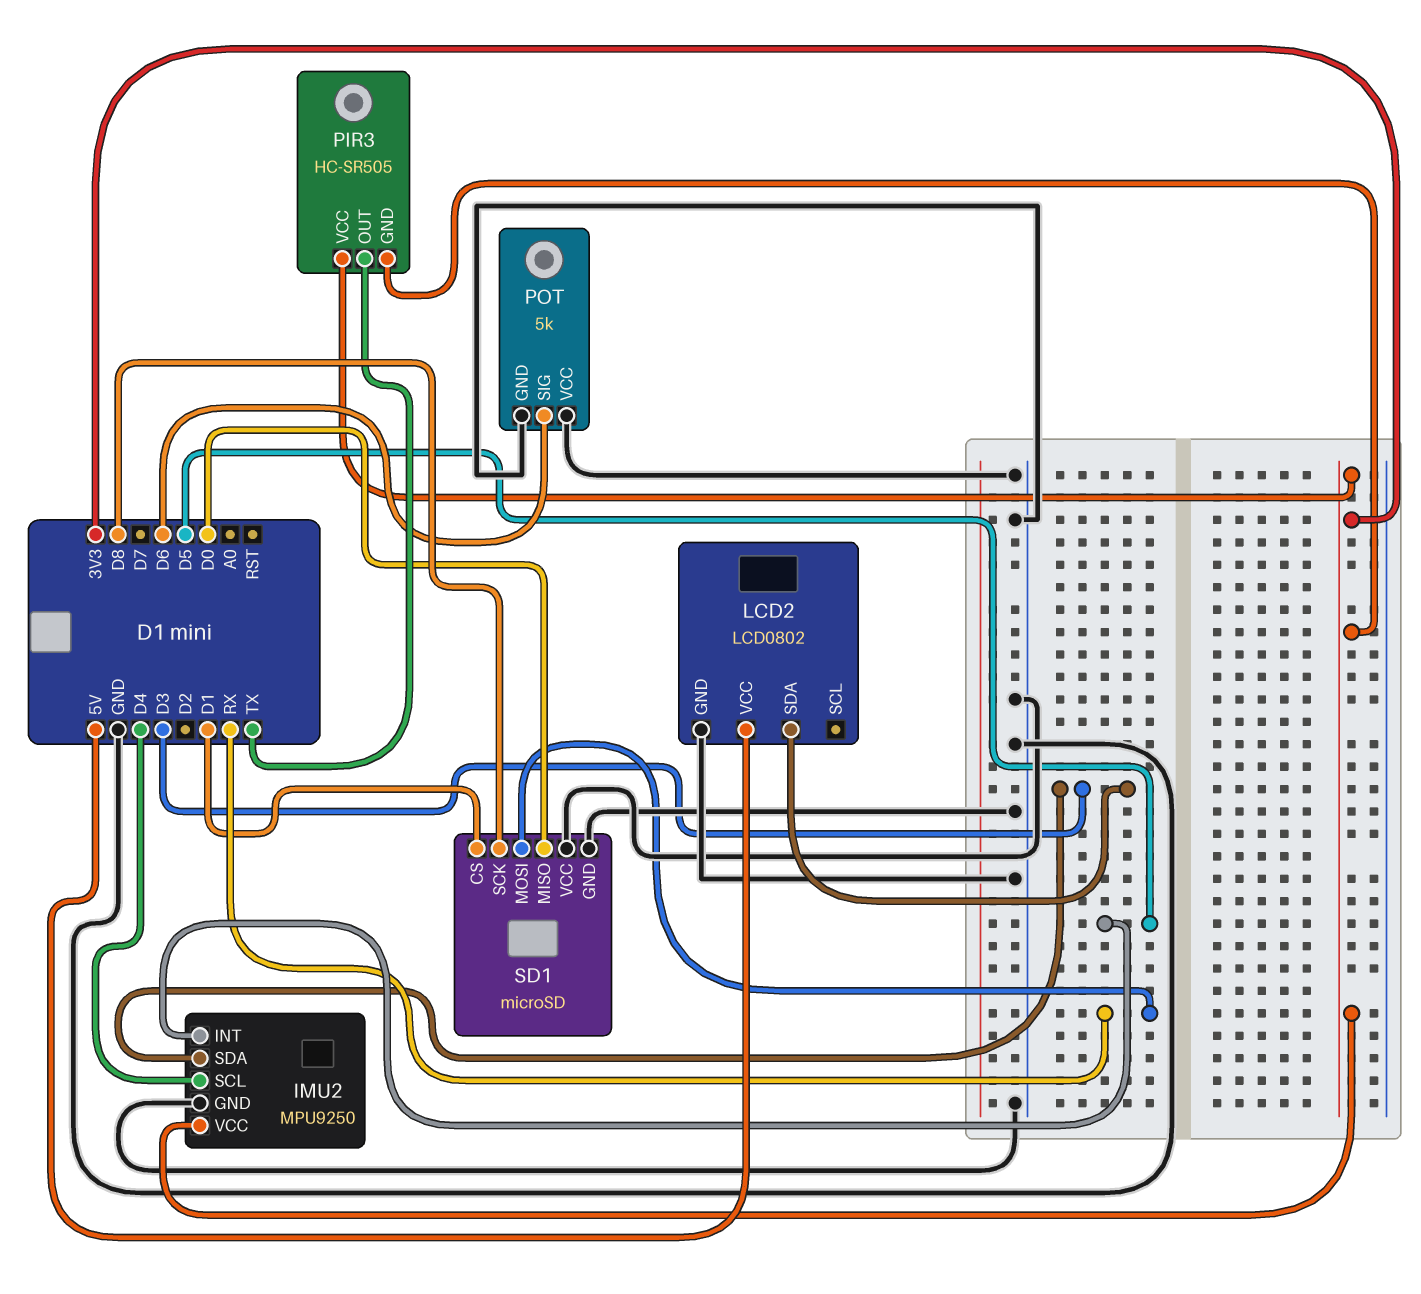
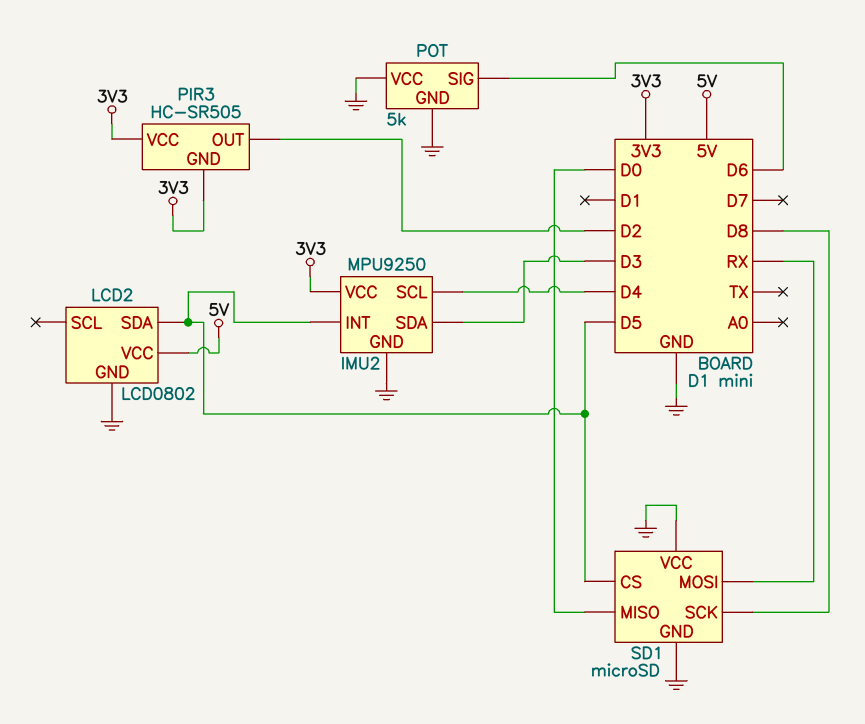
LCD2 pin SDA: D3 -> D5
PIR3 pin OUT: TX -> D2
SD1 pin CS: D1 -> D5

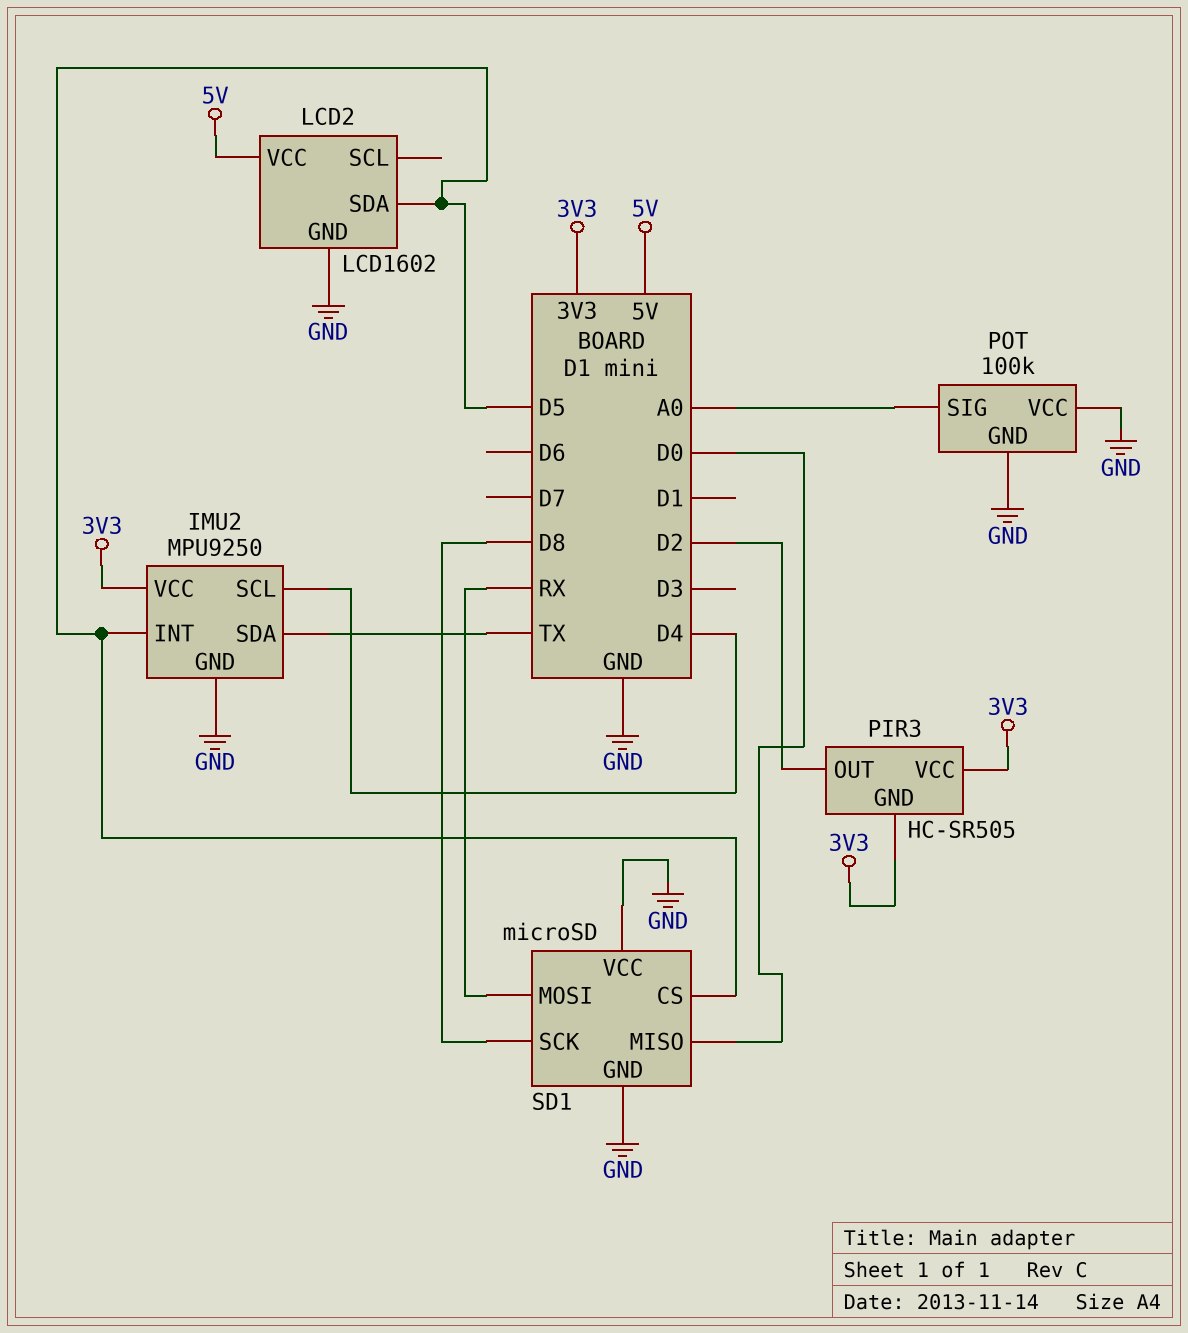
IMU2 pin SDA: D3 -> TX
LCD2: LCD0802 -> LCD1602
POT: 5k -> 100k
POT pin SIG: D6 -> A0

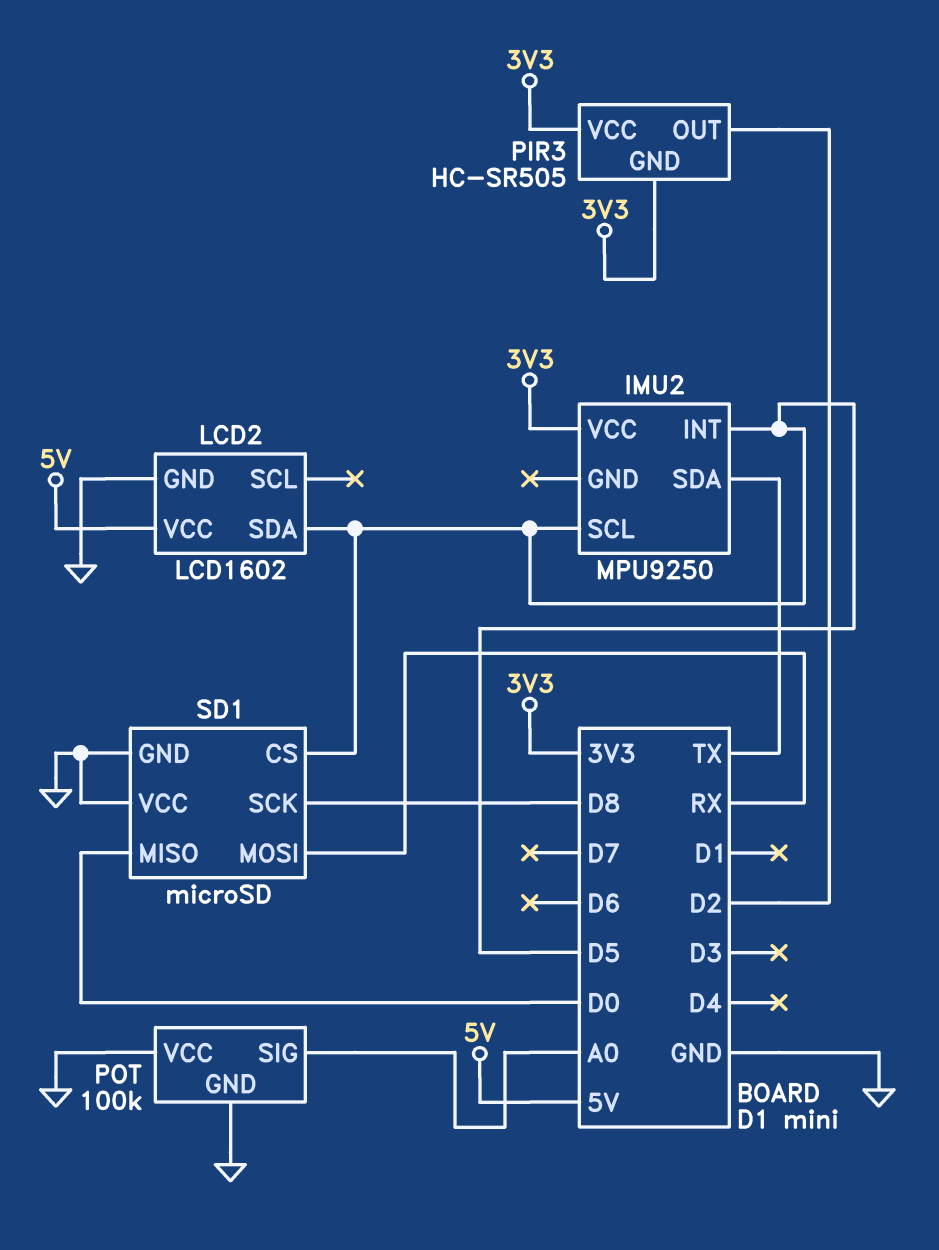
IMU2 pin GND: GND -> none
IMU2 pin SCL: D4 -> D5

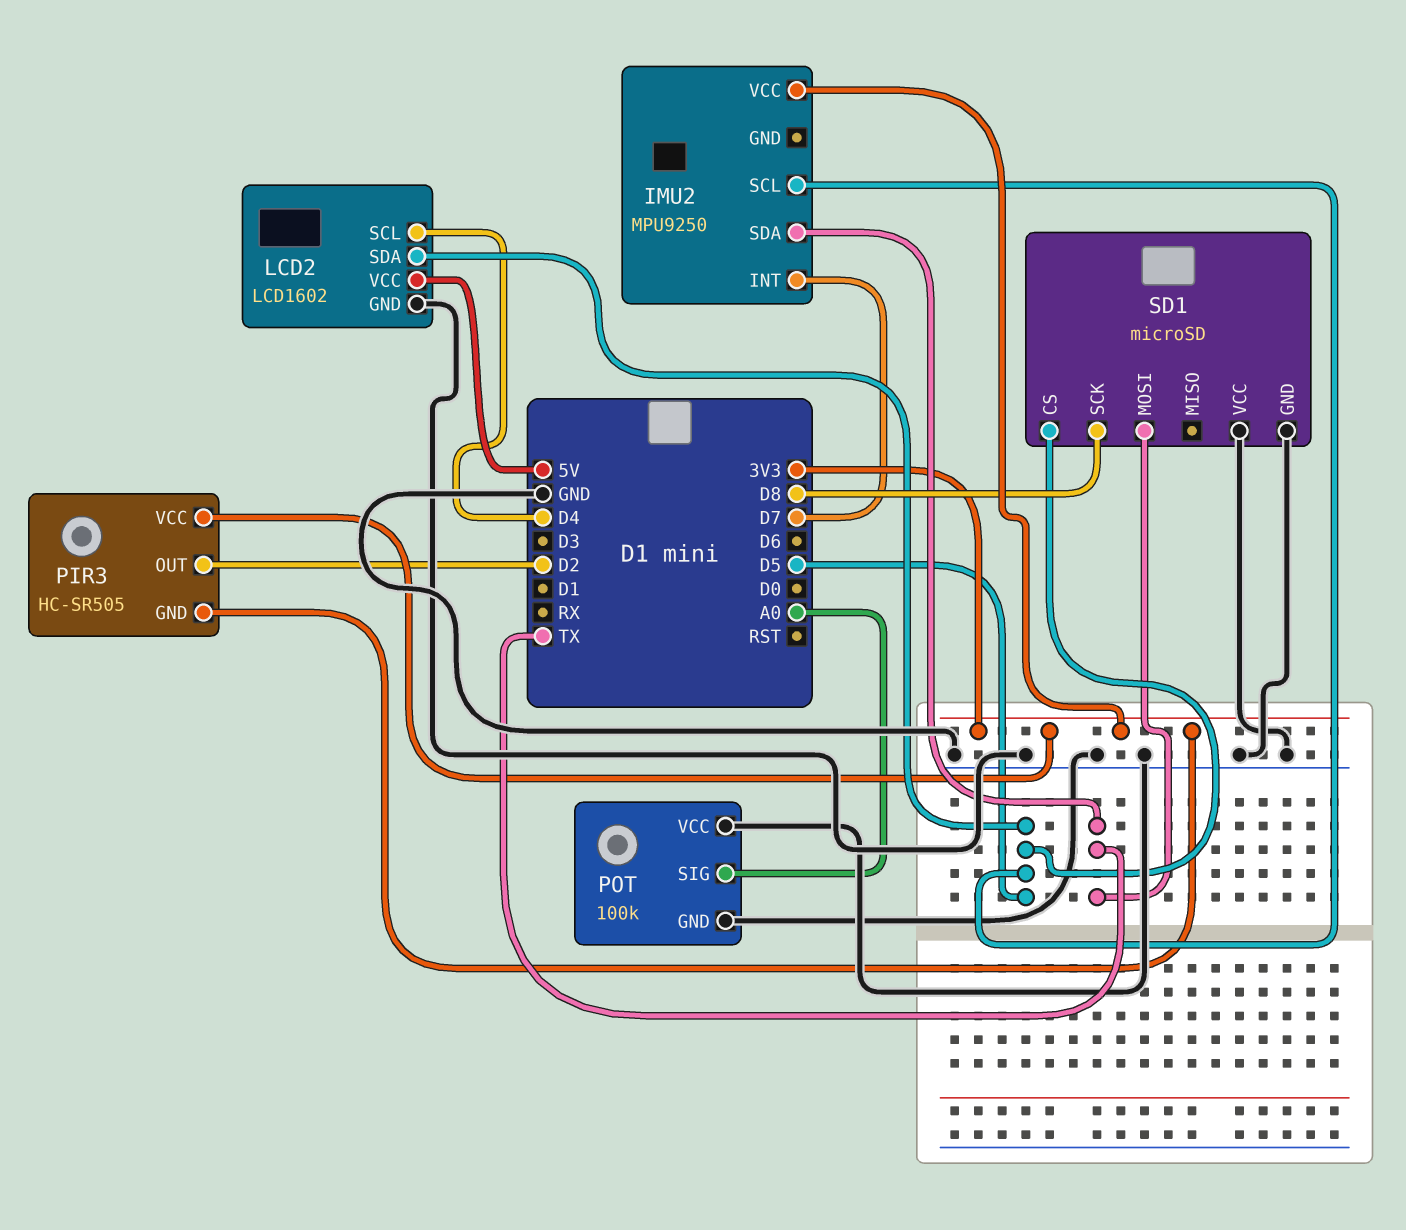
IMU2 pin INT: D5 -> D7
LCD2 pin SCL: none -> D4
SD1 pin MISO: D0 -> none
SD1 pin MOSI: RX -> TX

